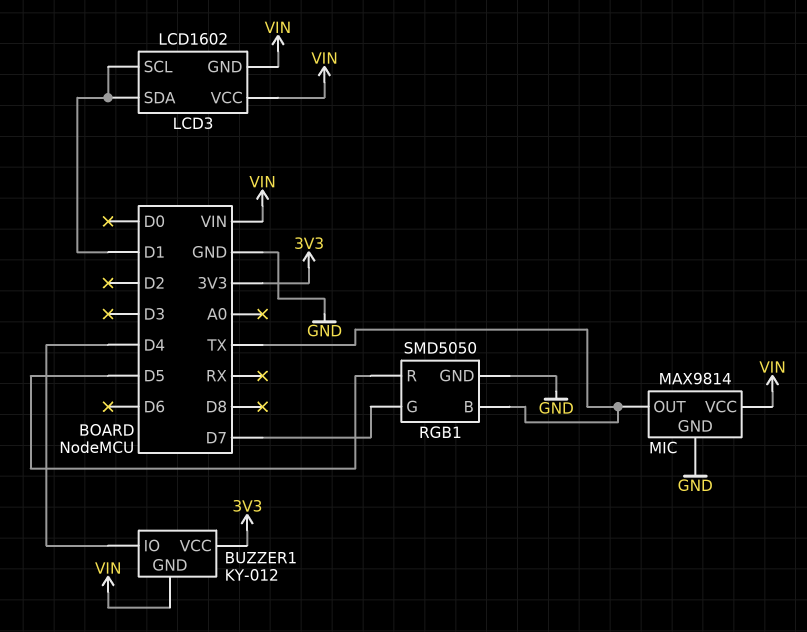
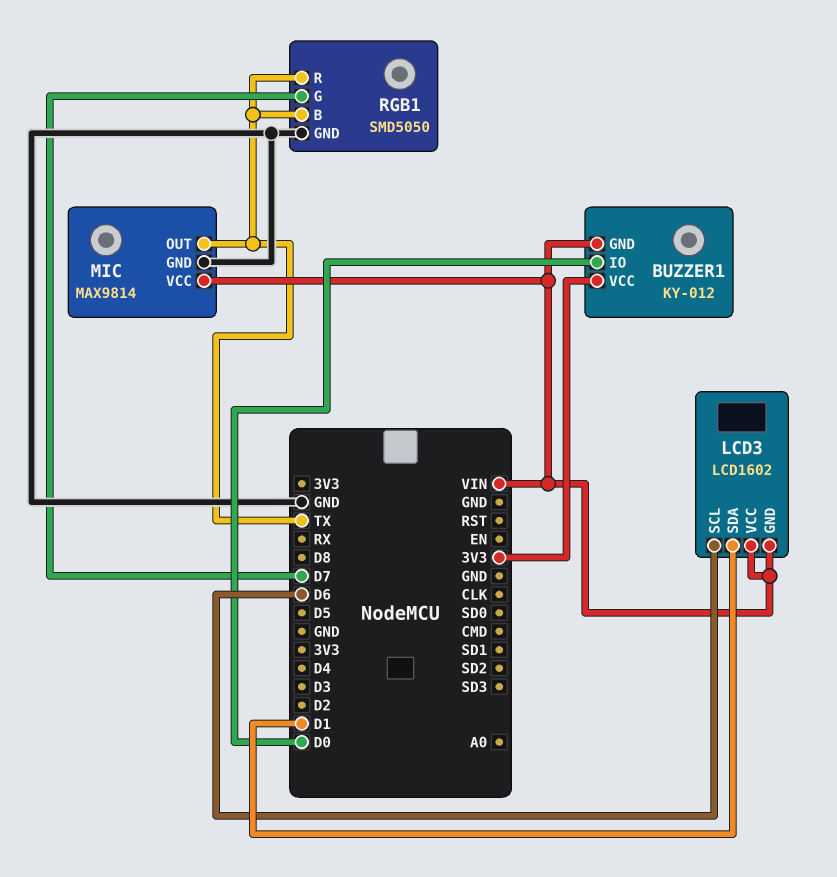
BUZZER1 pin IO: D4 -> D0
LCD3 pin SCL: D1 -> D6
RGB1 pin R: D5 -> TX

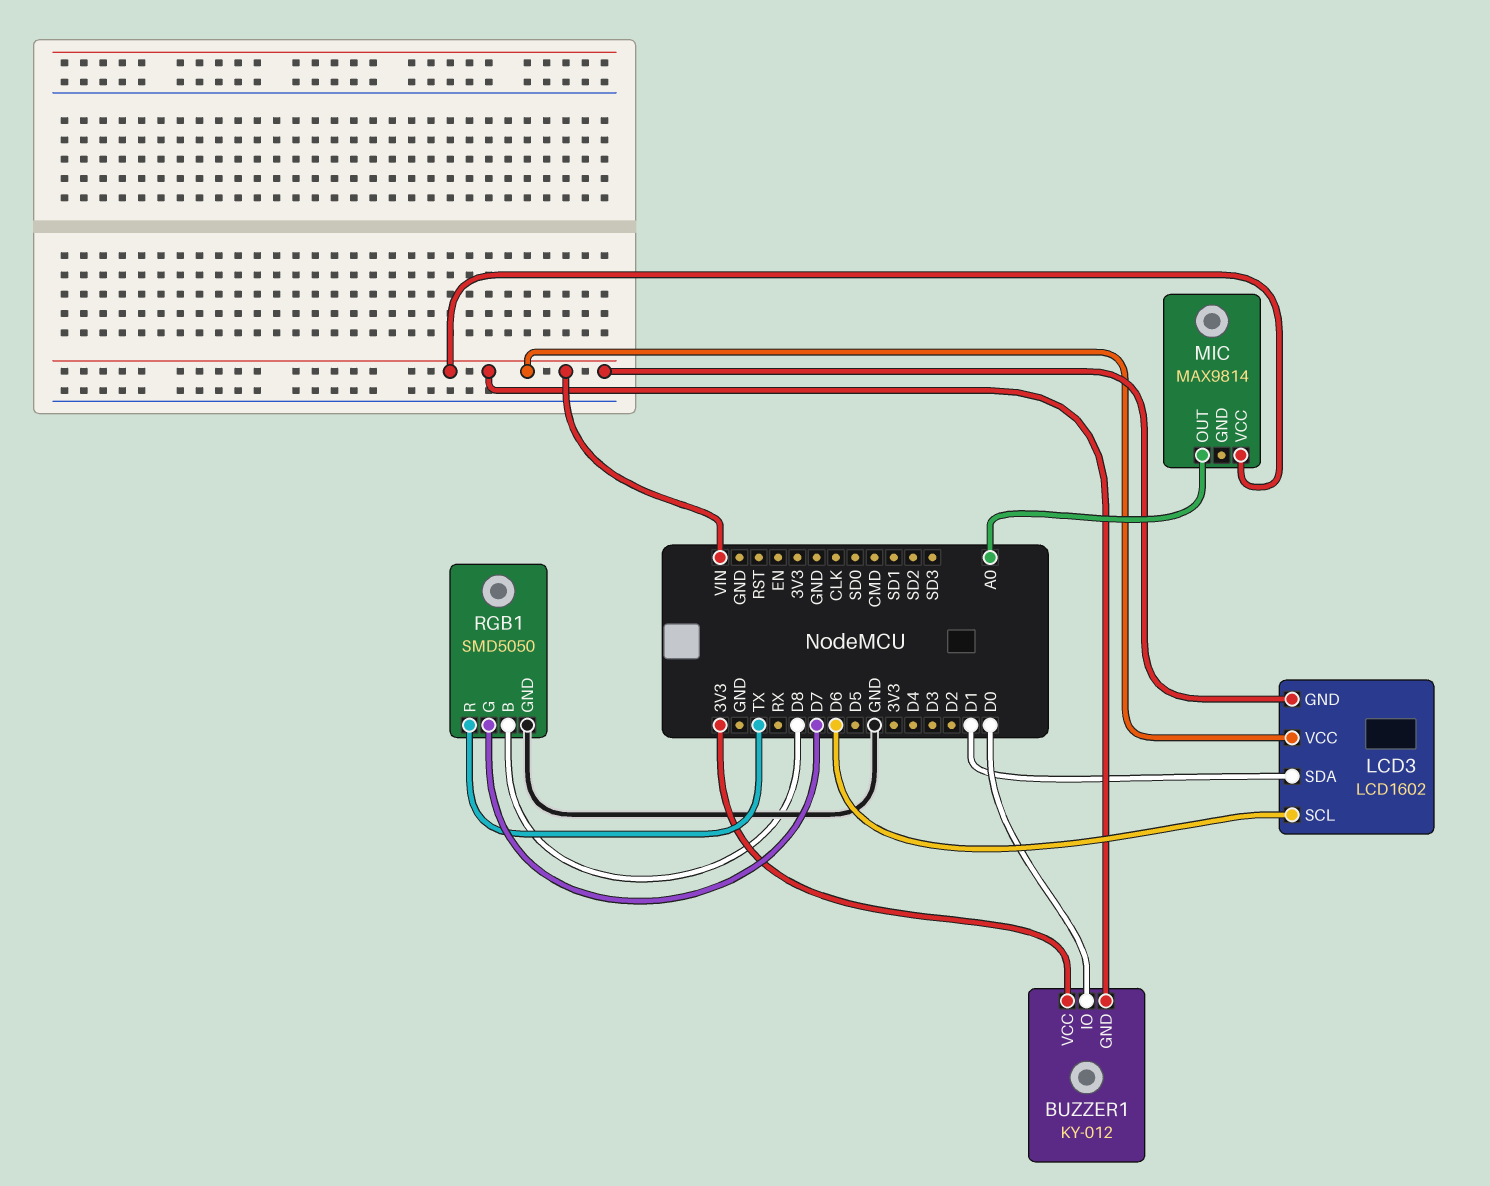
MIC pin GND: GND -> none
MIC pin OUT: TX -> A0
RGB1 pin B: TX -> D8

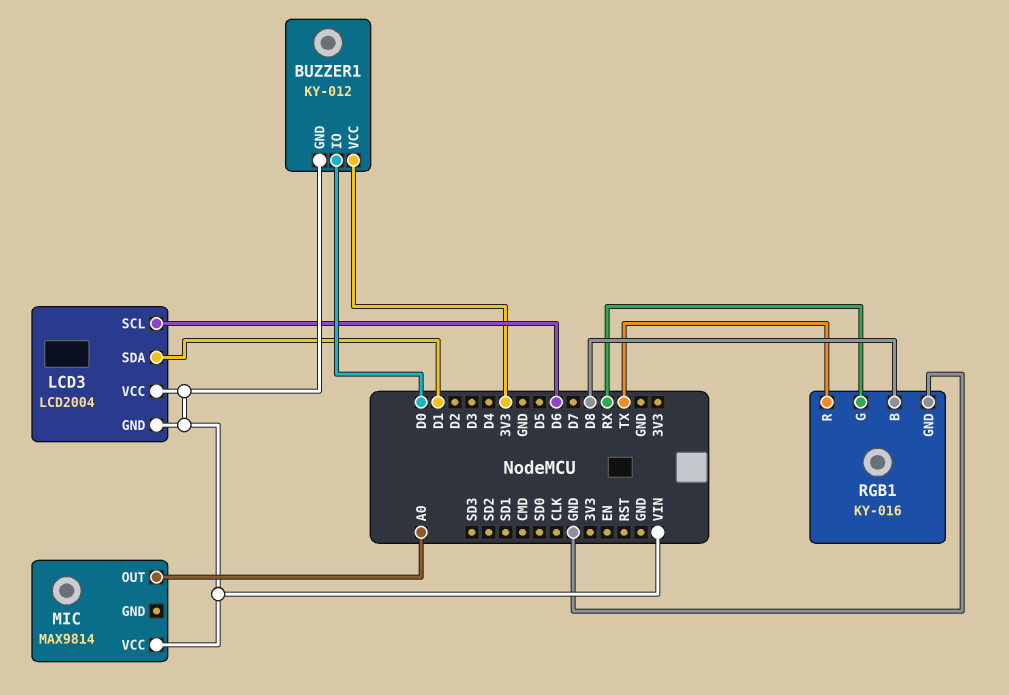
LCD3: LCD1602 -> LCD2004
RGB1: SMD5050 -> KY-016
RGB1 pin G: D7 -> RX

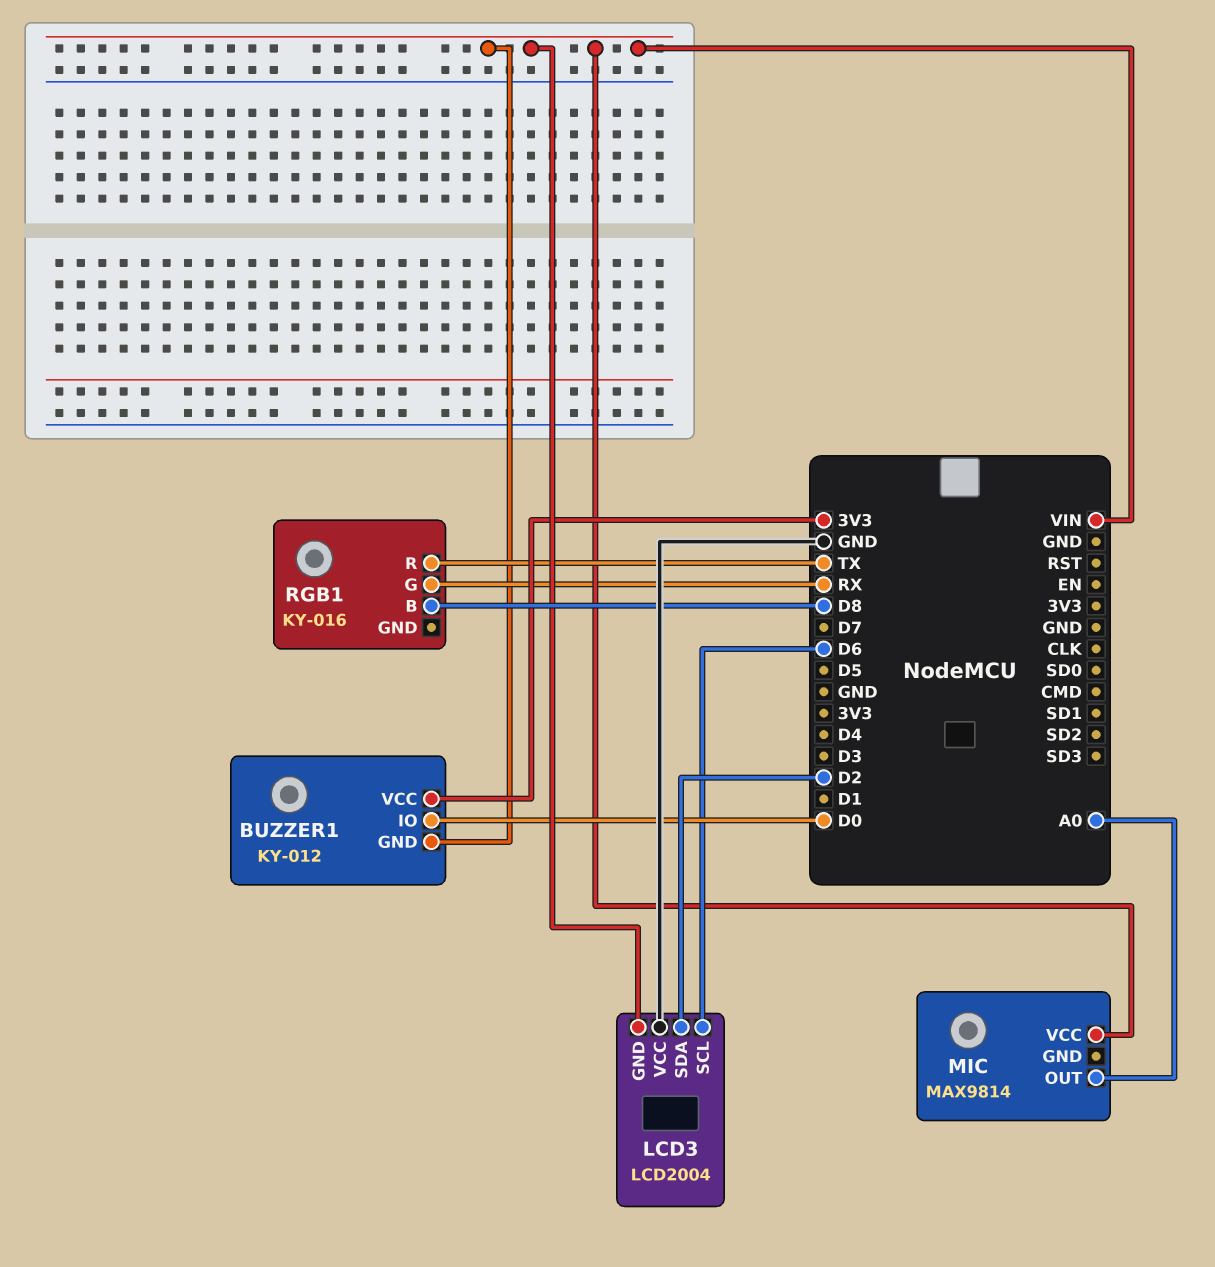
LCD3 pin SDA: D1 -> D2
LCD3 pin VCC: VIN -> GND
RGB1 pin GND: GND -> none

